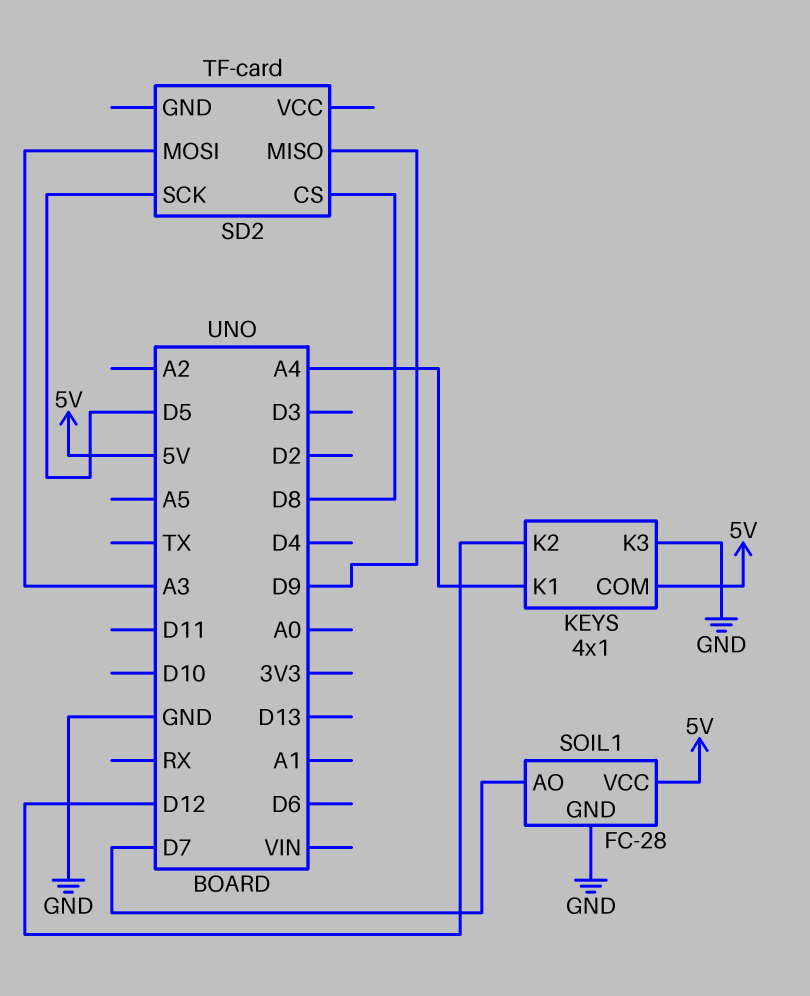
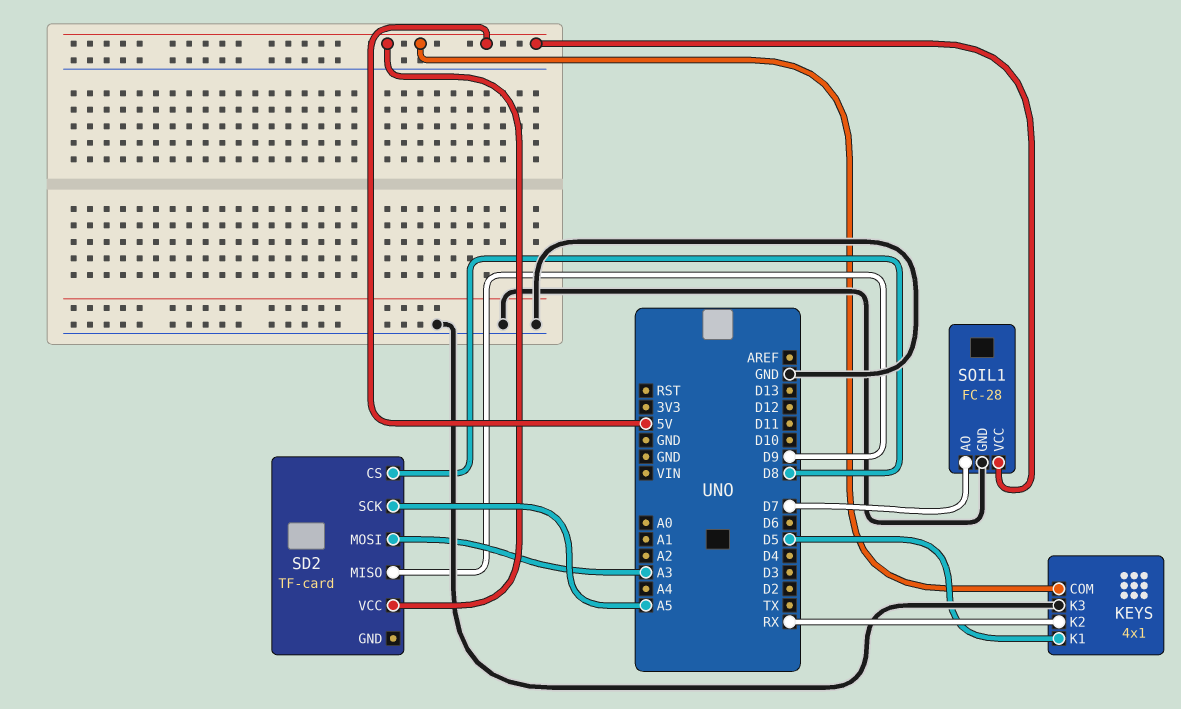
KEYS pin K1: A4 -> D5
KEYS pin K2: D12 -> RX
SD2 pin SCK: D5 -> A5
SD2 pin VCC: none -> 5V

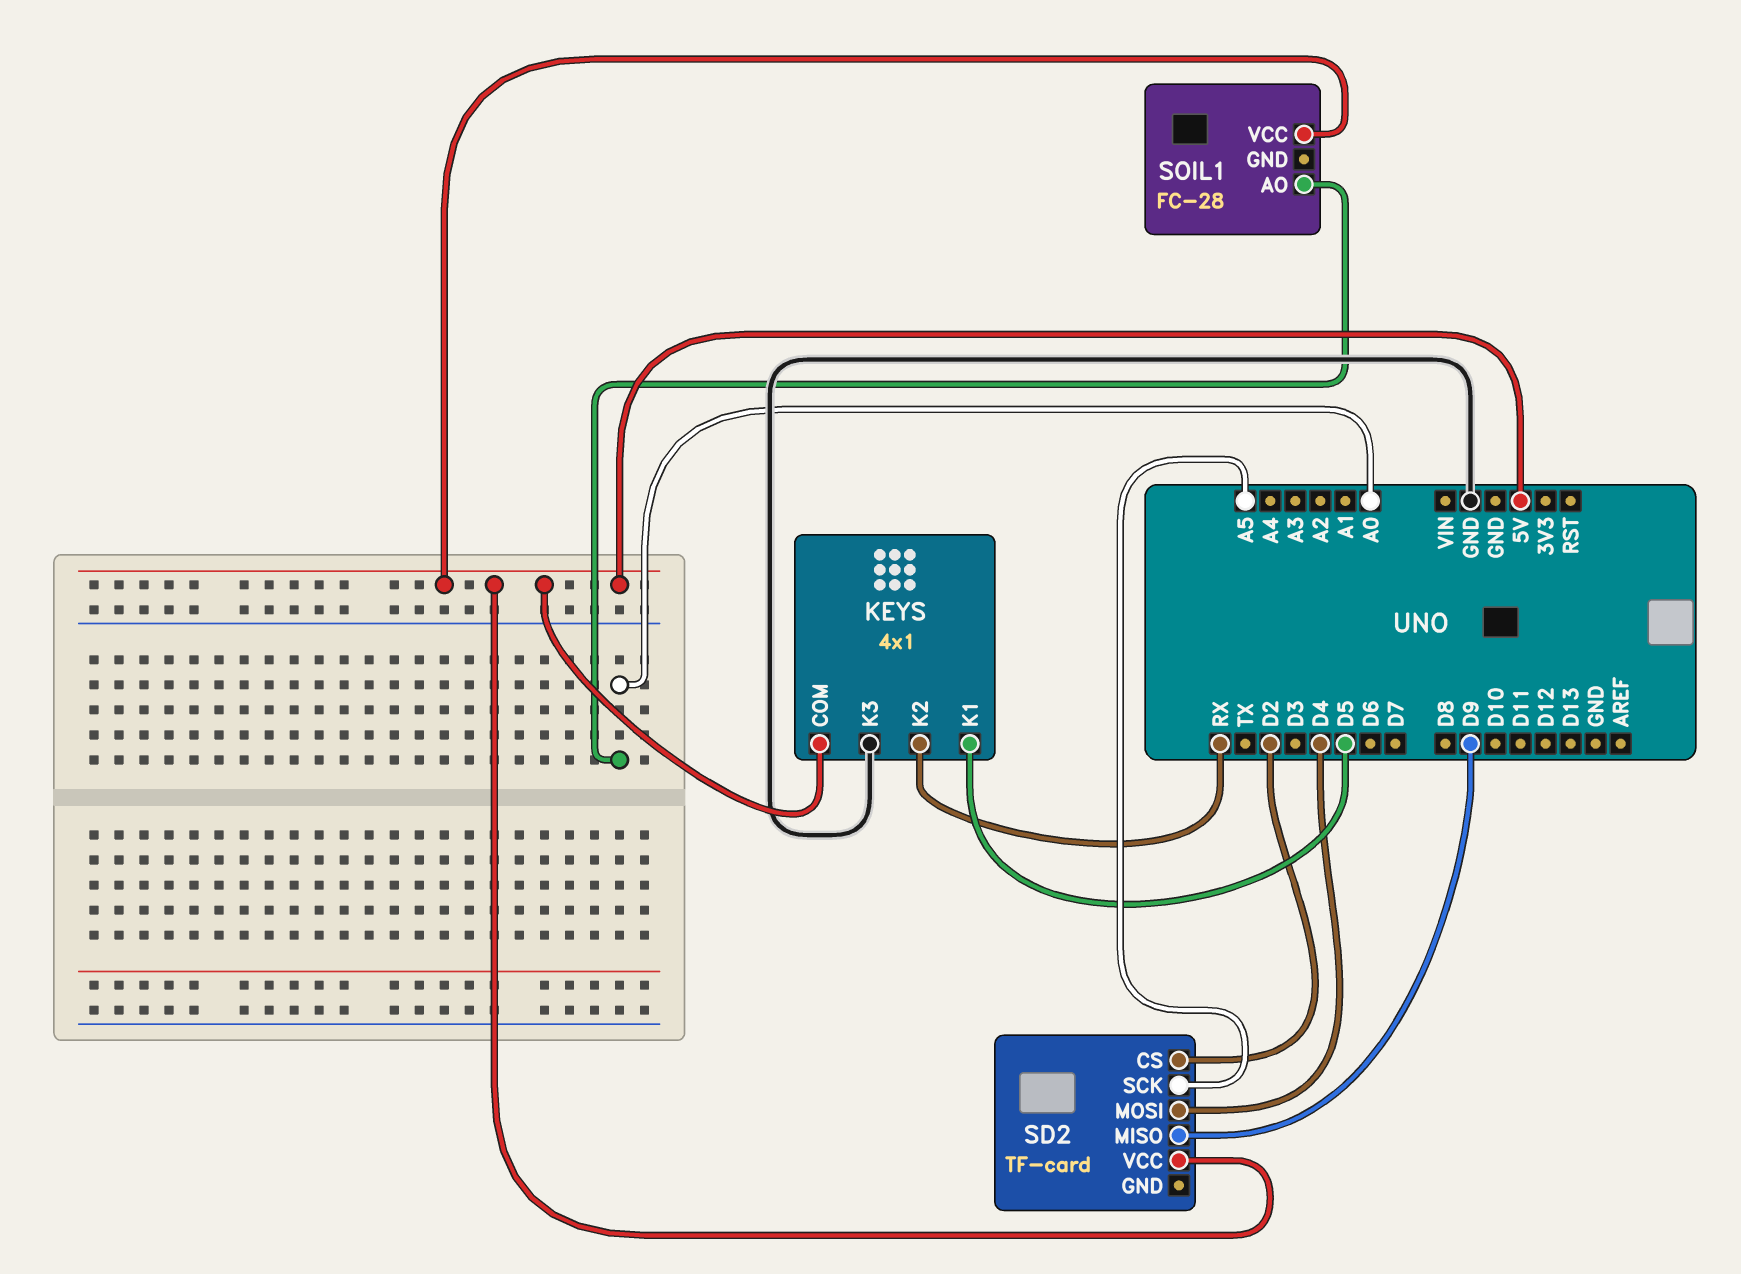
SD2 pin CS: D8 -> D2
SD2 pin MOSI: A3 -> D4
SOIL1 pin AO: D7 -> A0
SOIL1 pin GND: GND -> none

